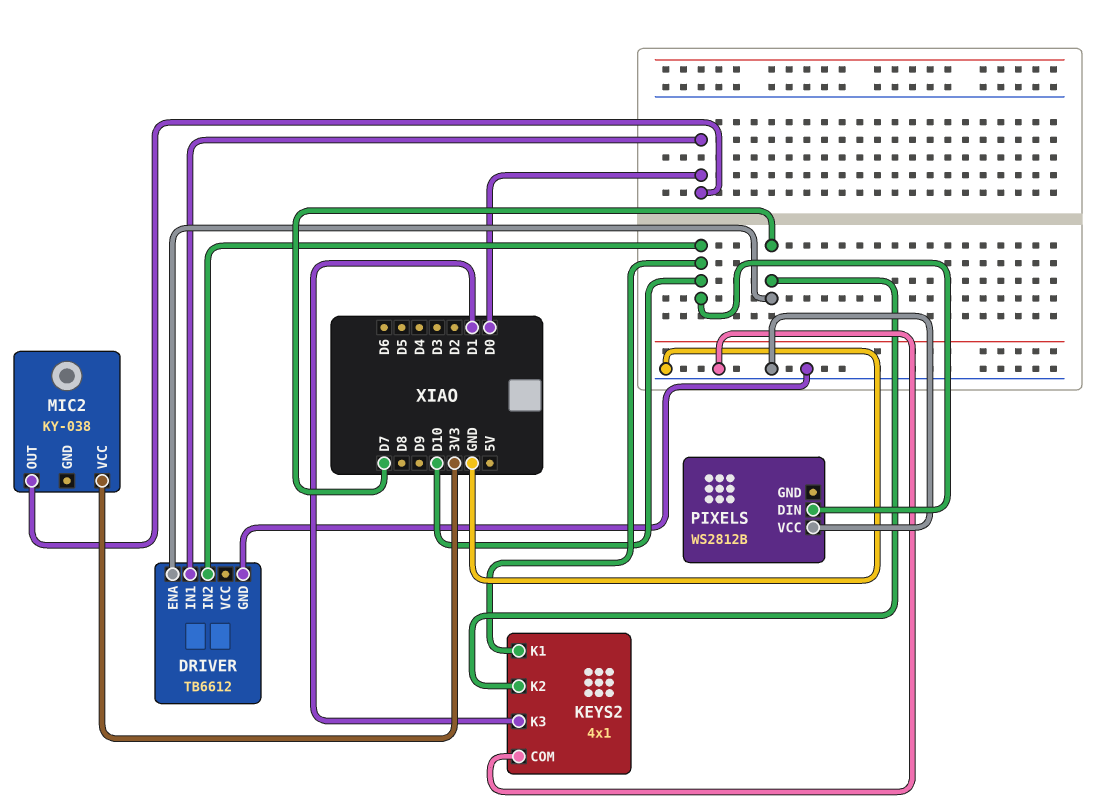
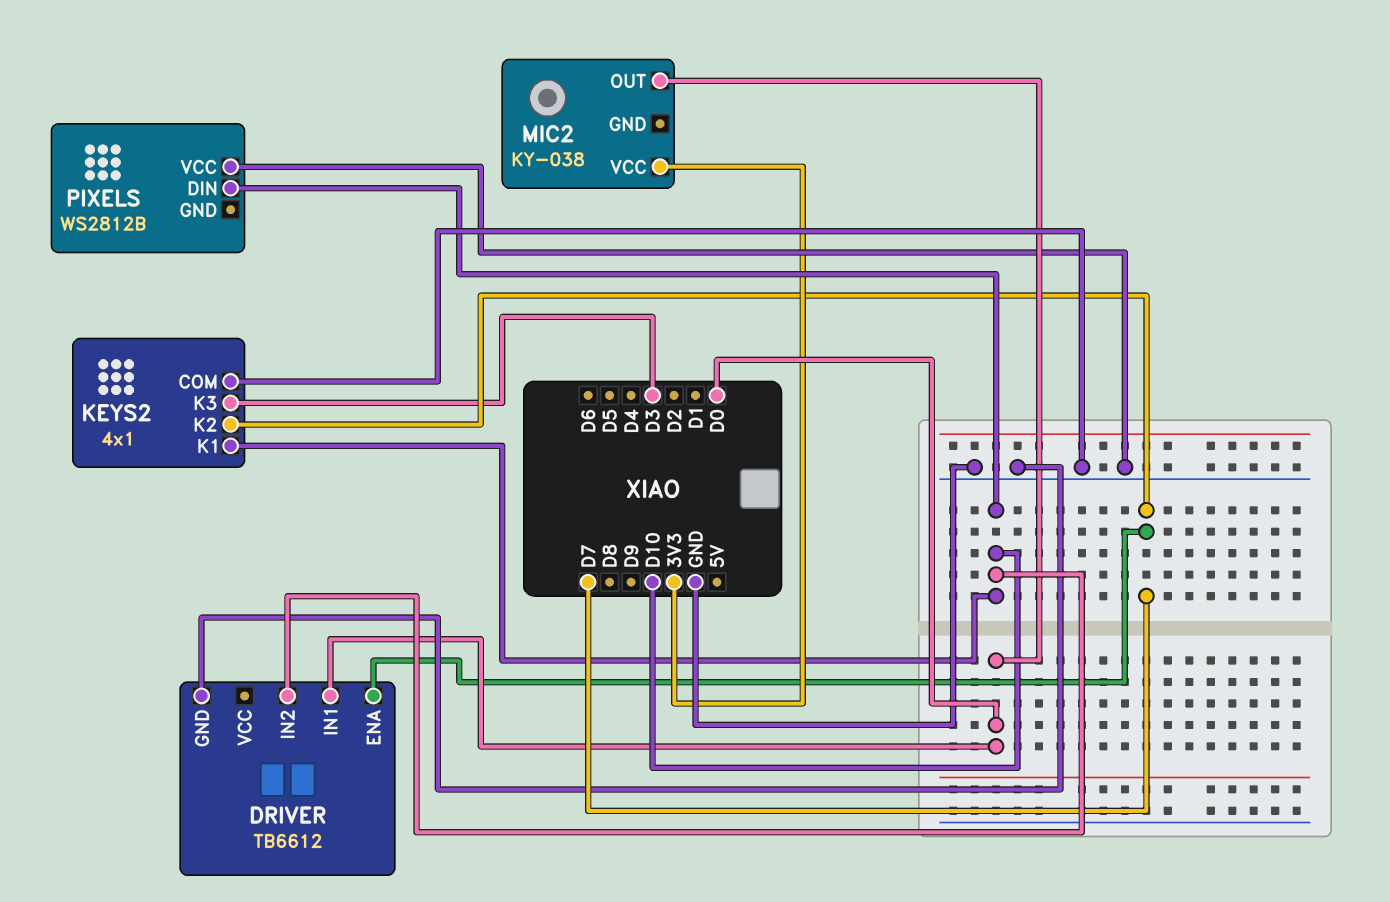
KEYS2 pin K3: D1 -> D3

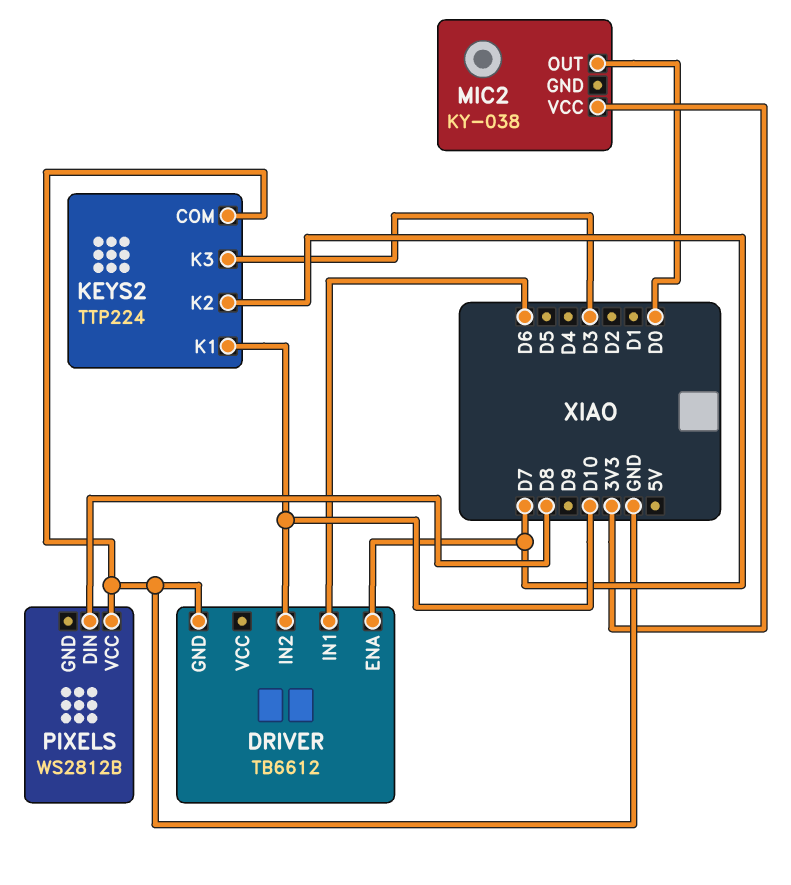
DRIVER pin IN1: D0 -> D6
KEYS2: 4x1 -> TTP224
PIXELS pin DIN: D10 -> D8

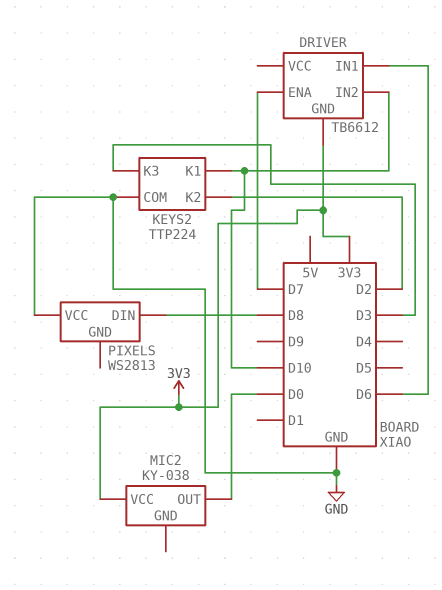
DRIVER pin GND: GND -> 3V3
KEYS2 pin K2: D7 -> D2
PIXELS: WS2812B -> WS2813

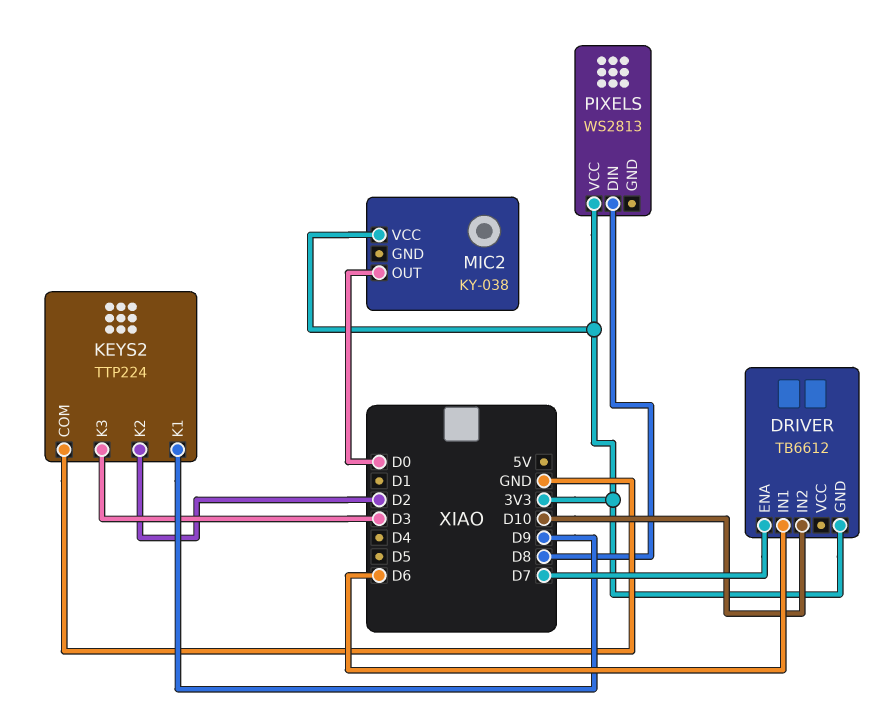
KEYS2 pin K1: D10 -> D9
PIXELS pin VCC: GND -> 3V3

